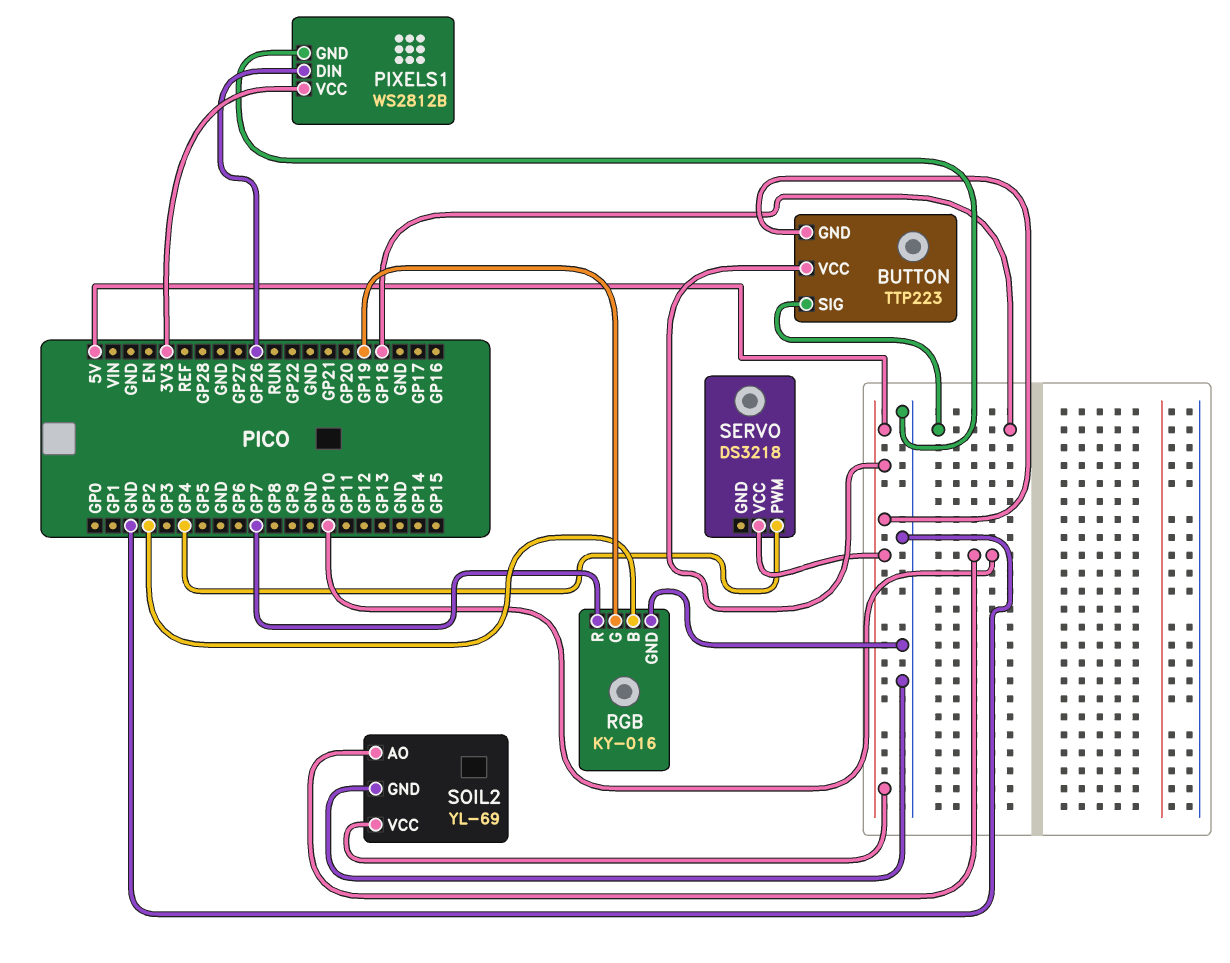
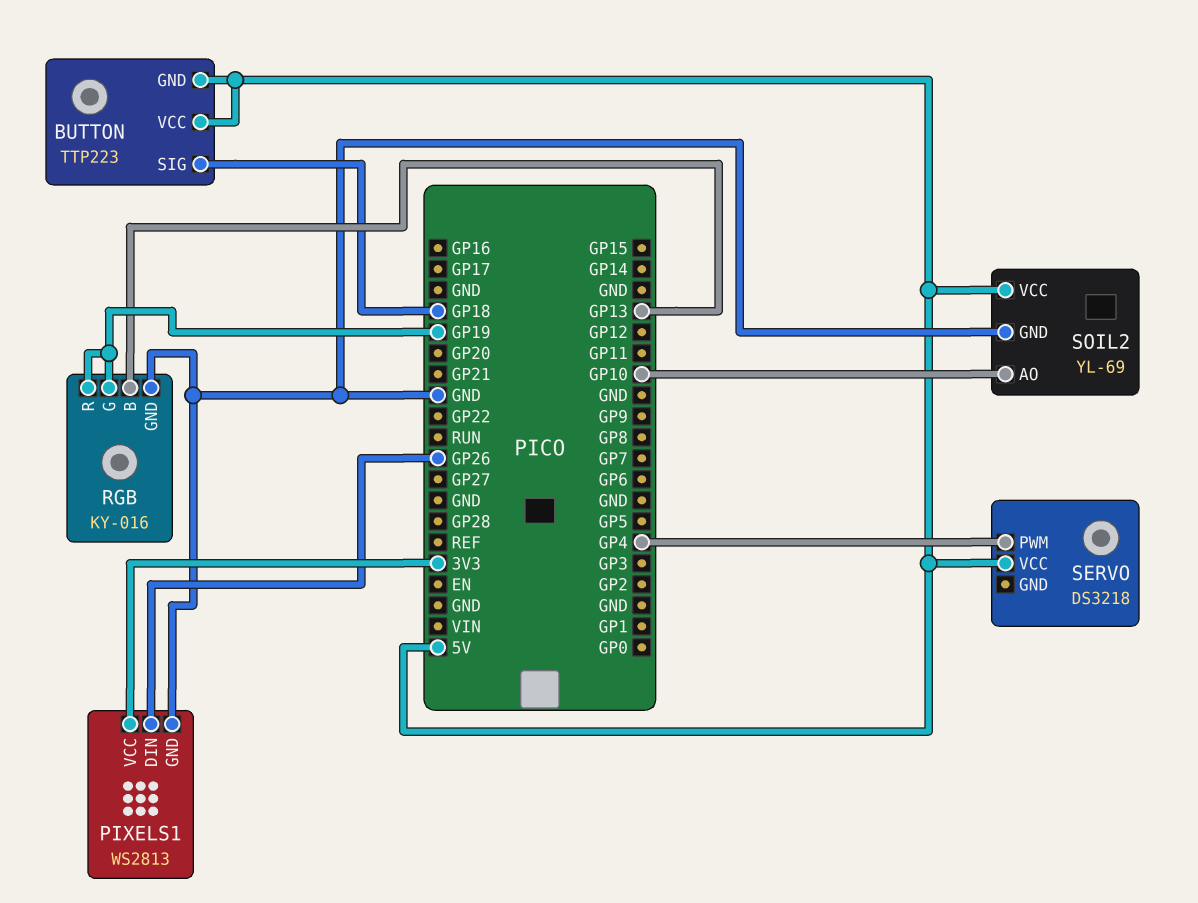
PIXELS1: WS2812B -> WS2813
RGB pin B: GP2 -> GP13
RGB pin R: GP7 -> GP19

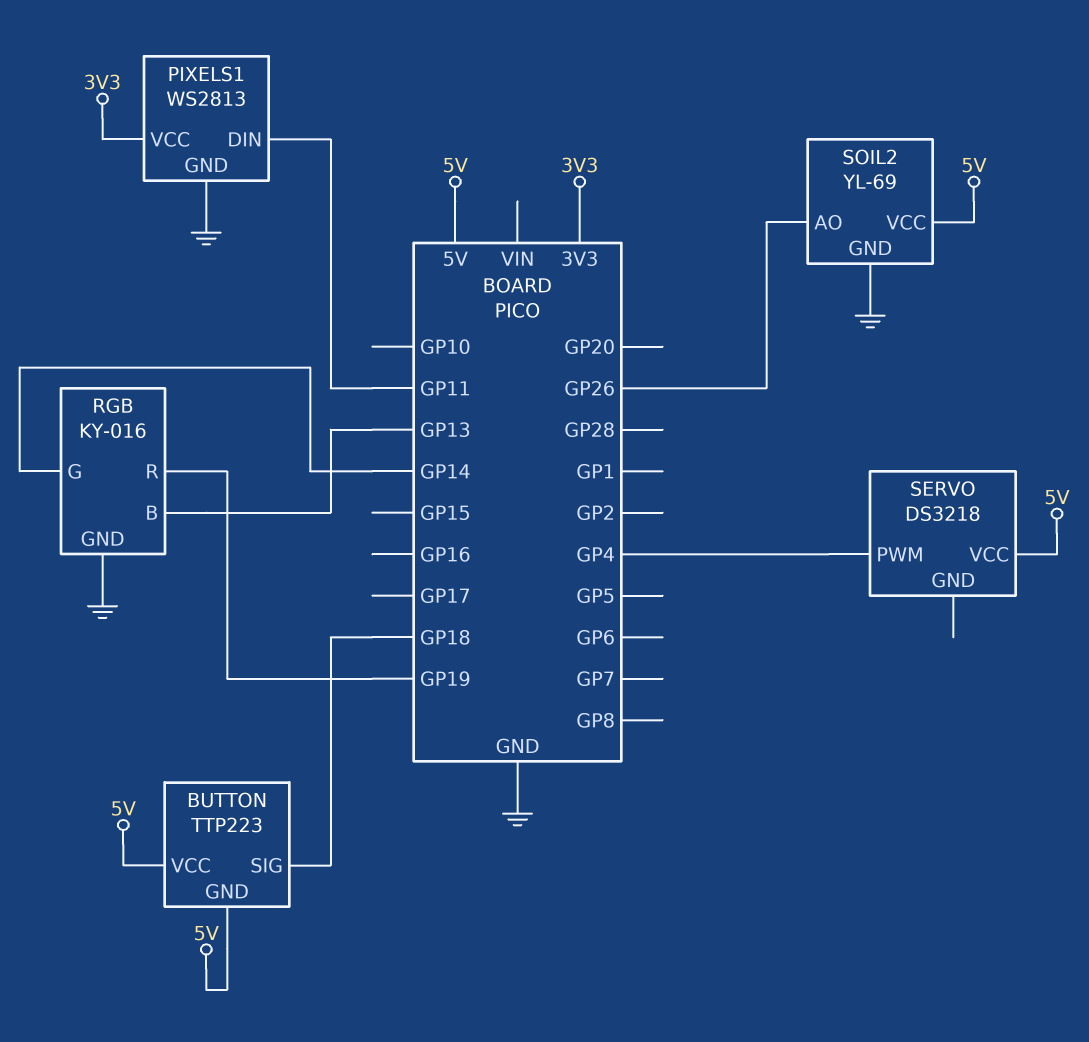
PIXELS1 pin DIN: GP26 -> GP11
RGB pin G: GP19 -> GP14
SOIL2 pin AO: GP10 -> GP26

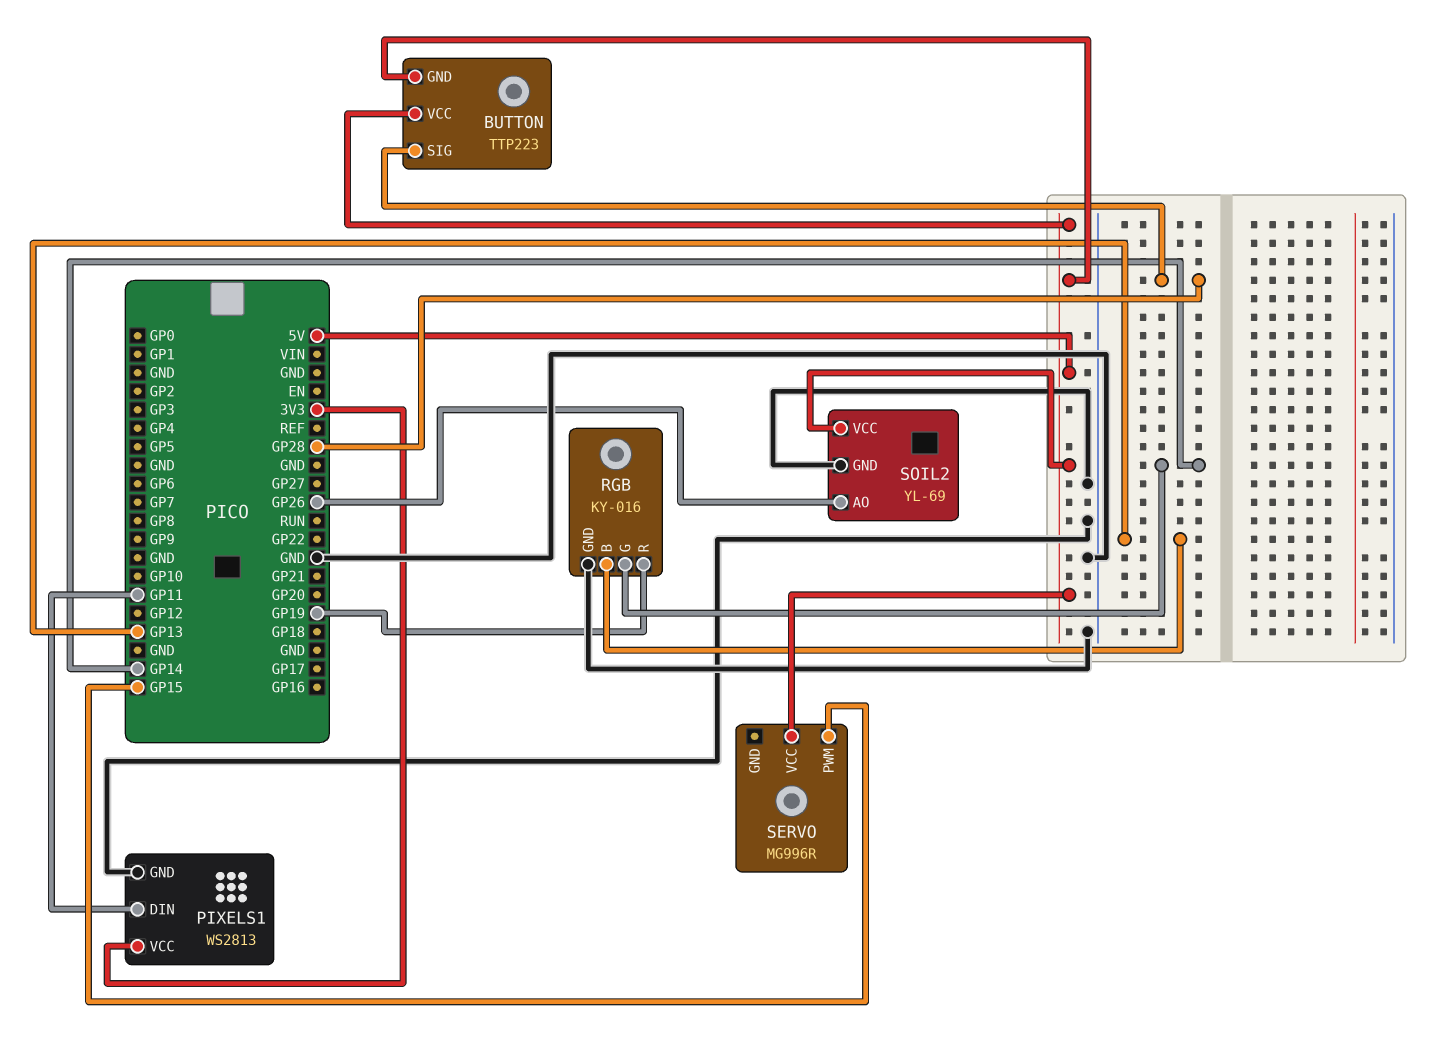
BUTTON pin SIG: GP18 -> GP28
SERVO: DS3218 -> MG996R
SERVO pin PWM: GP4 -> GP15

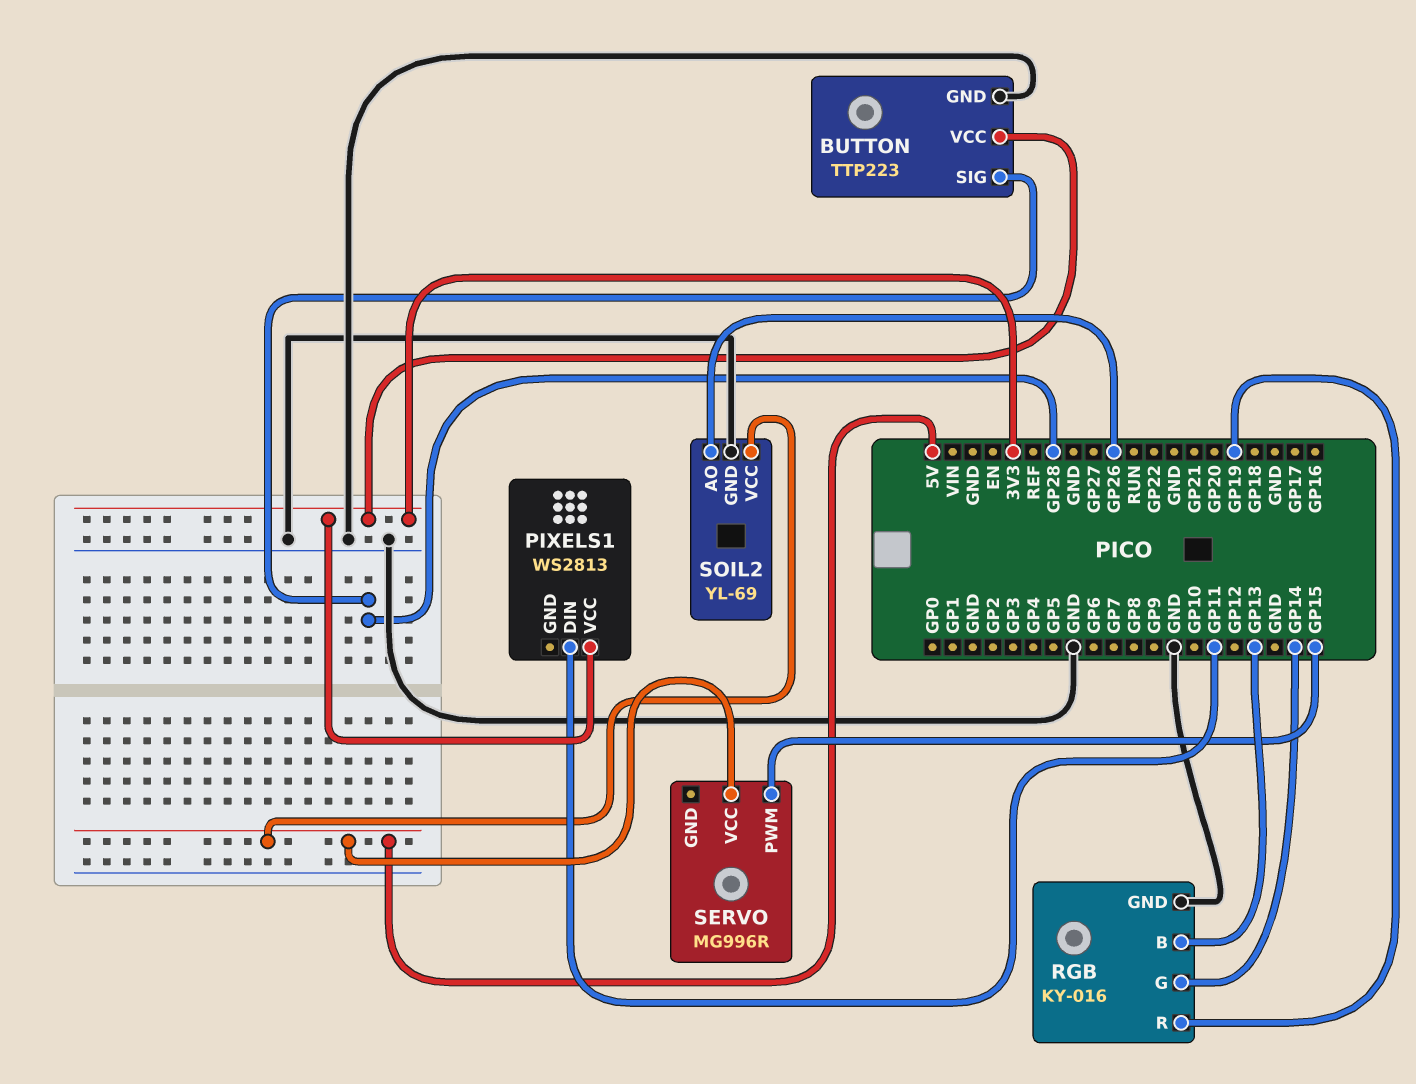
BUTTON pin GND: 5V -> GND
BUTTON pin VCC: 5V -> 3V3
PIXELS1 pin GND: GND -> none

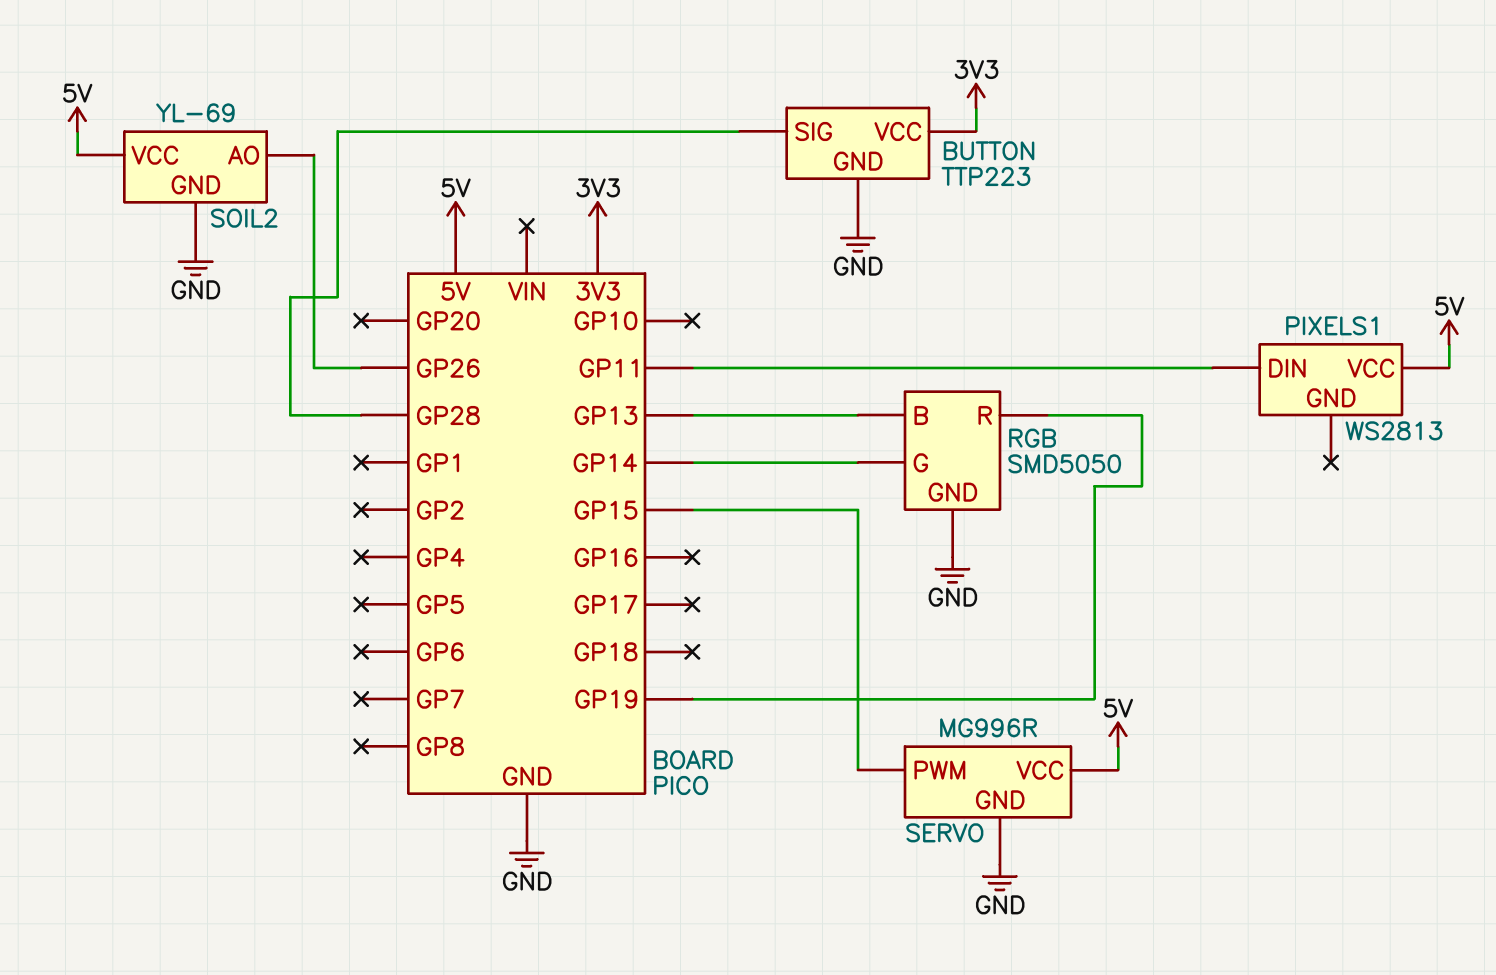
PIXELS1 pin VCC: 3V3 -> 5V
RGB: KY-016 -> SMD5050
SERVO pin GND: none -> GND

